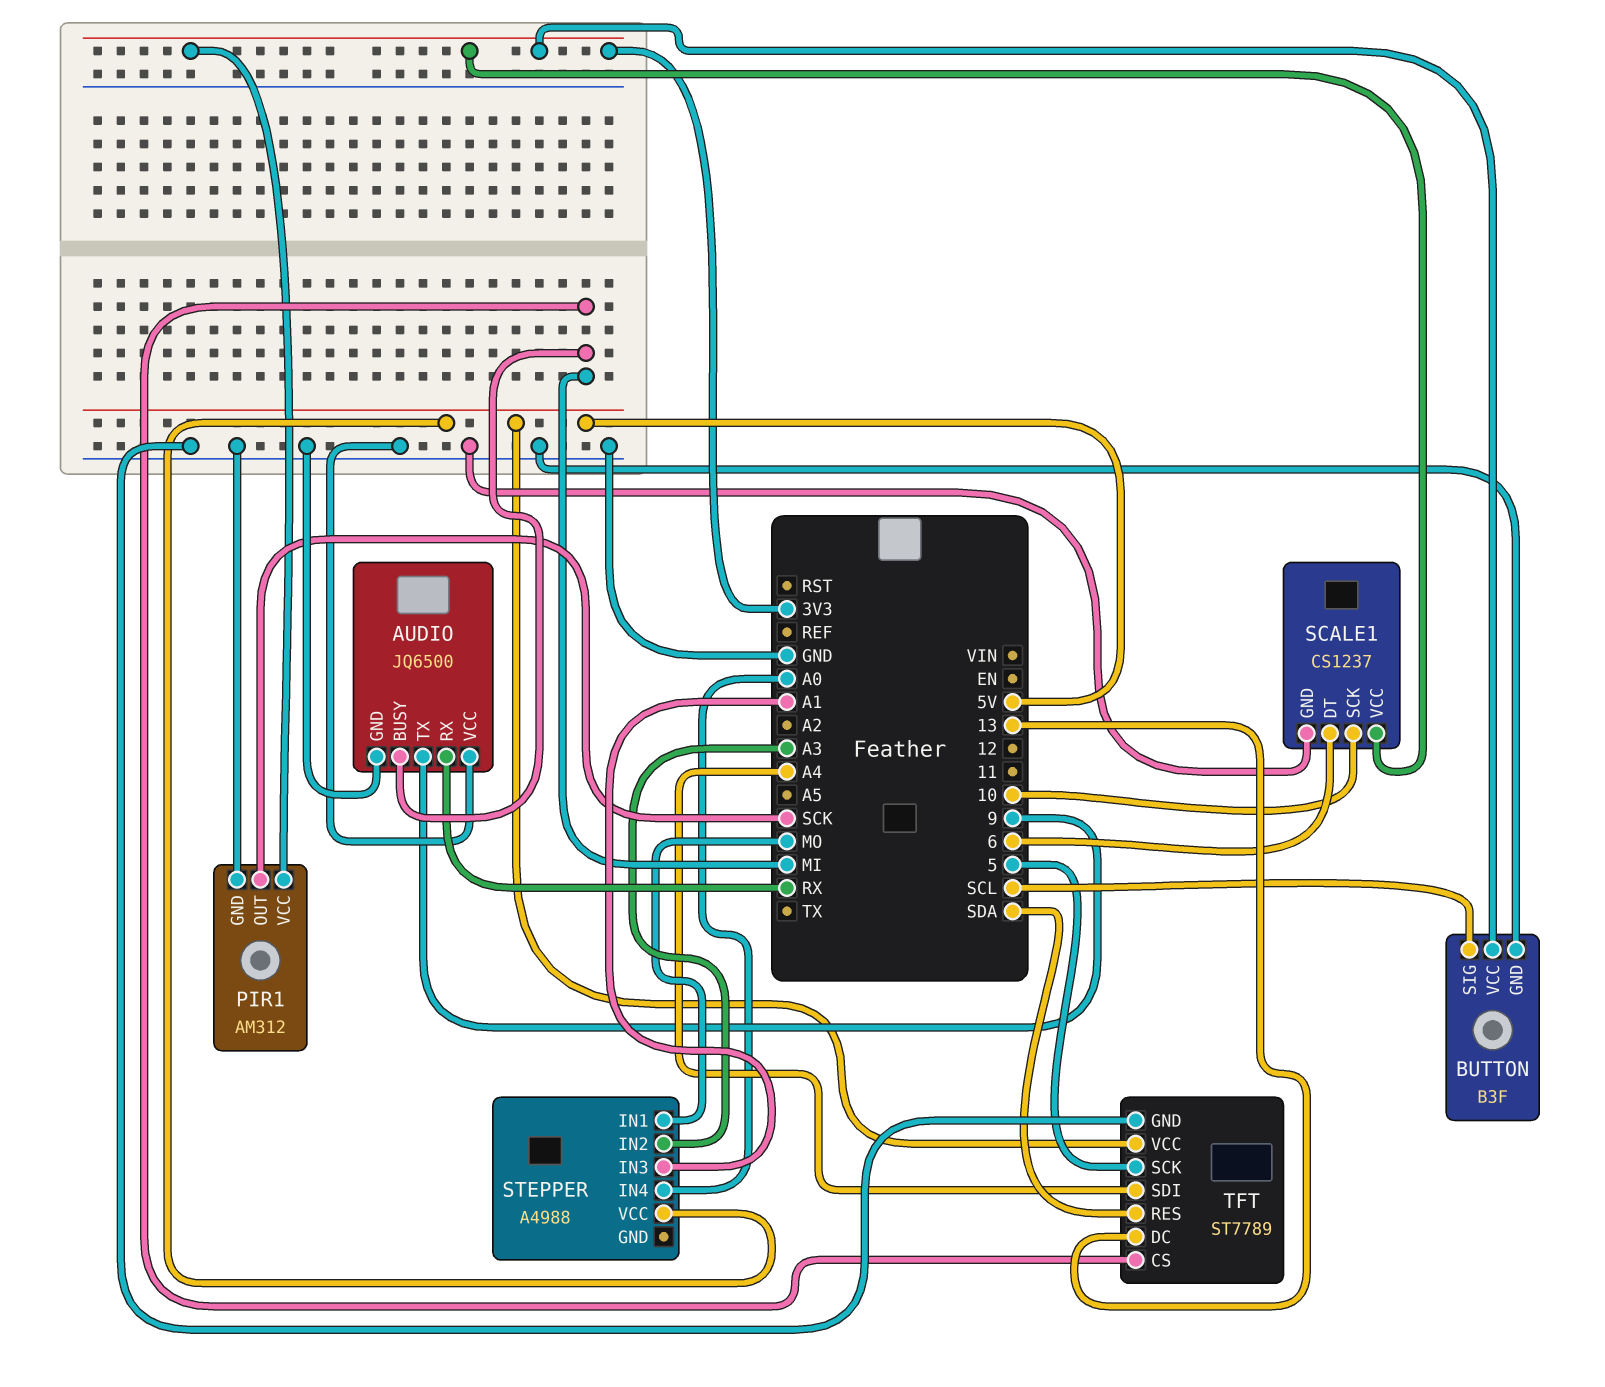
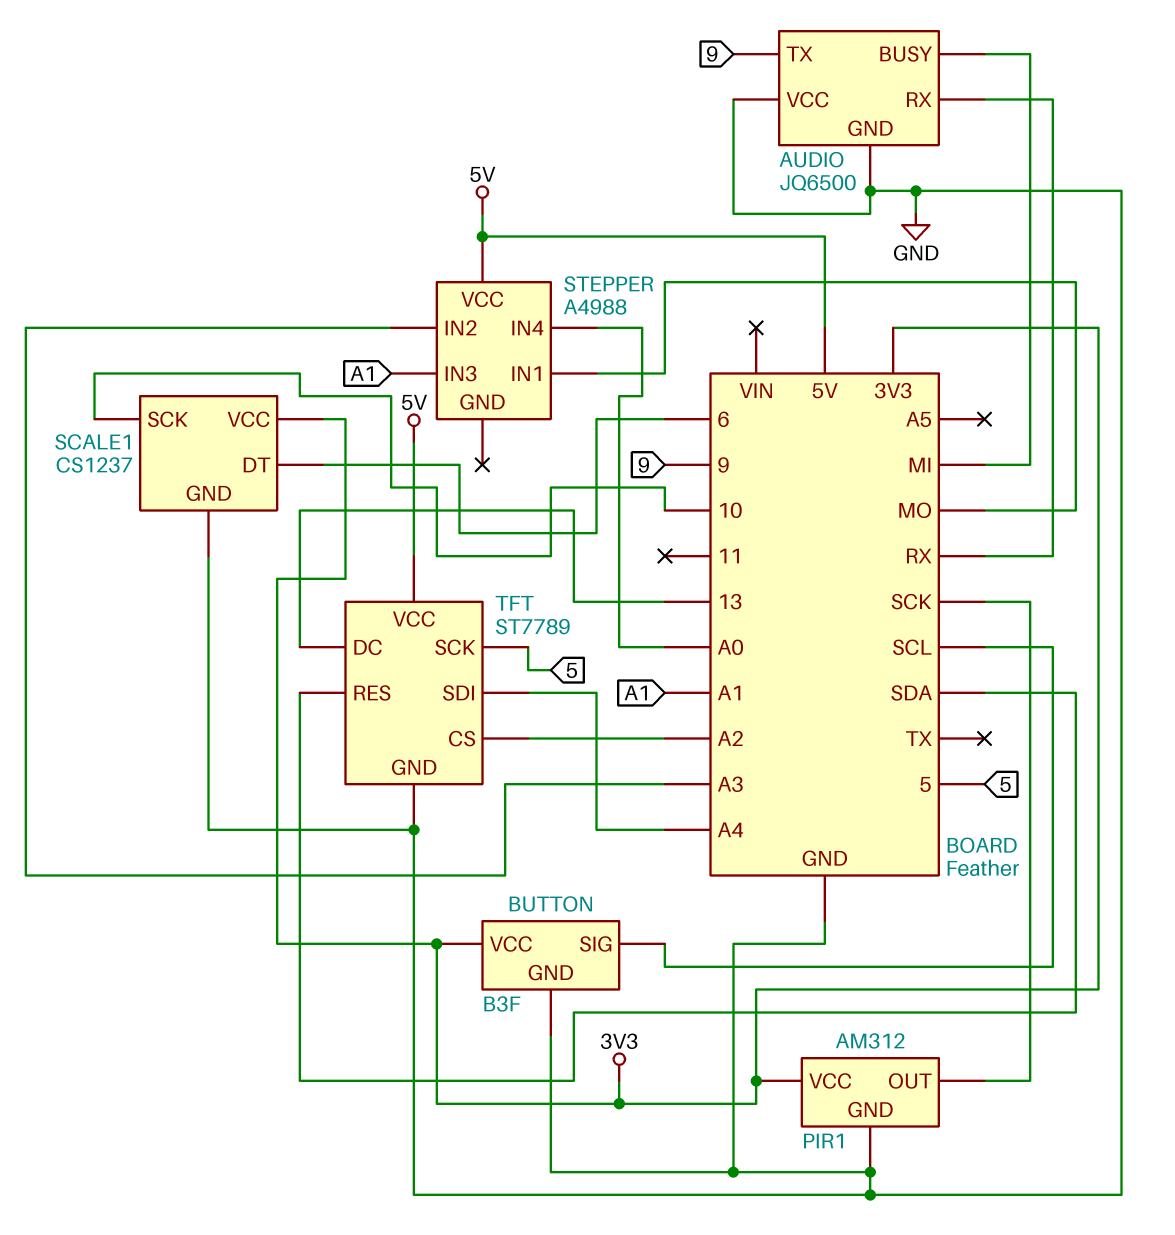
TFT pin CS: MI -> A2

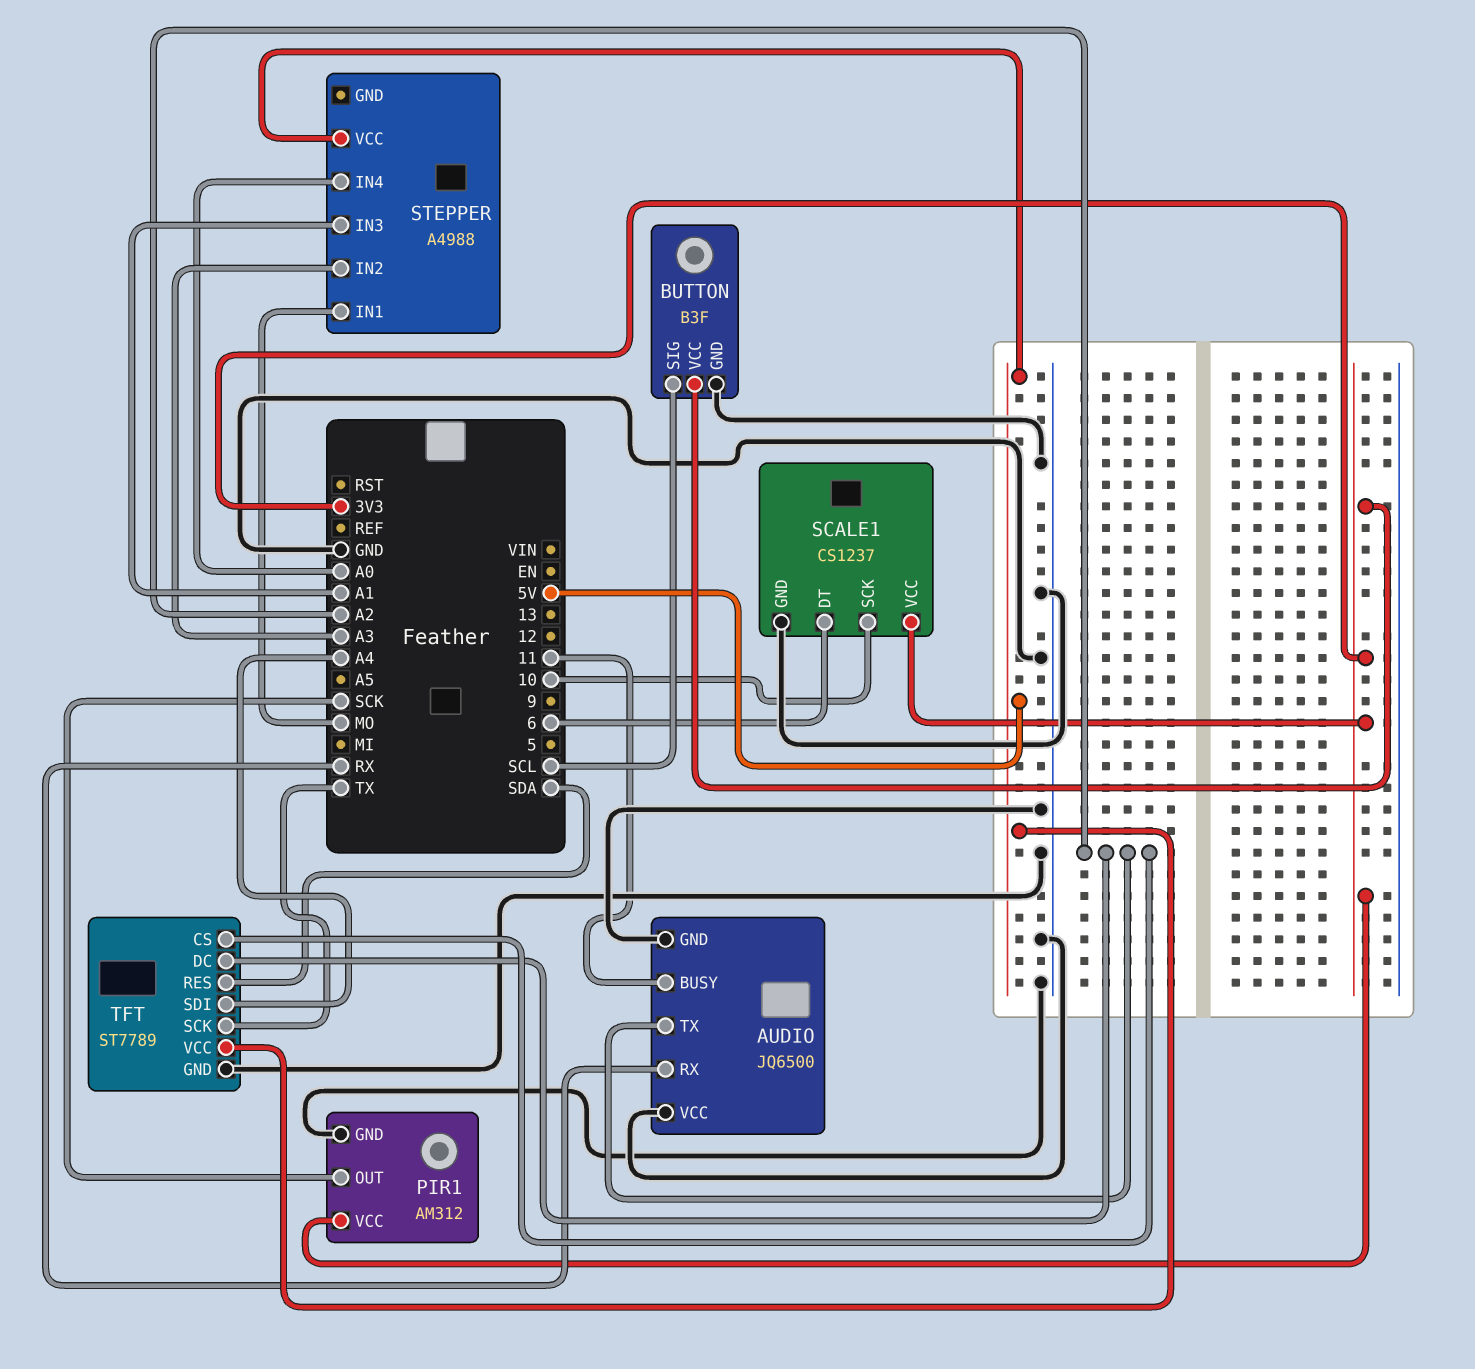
AUDIO pin BUSY: MI -> 11
AUDIO pin TX: 9 -> A2
TFT pin DC: 13 -> A2
TFT pin SCK: 5 -> TX

